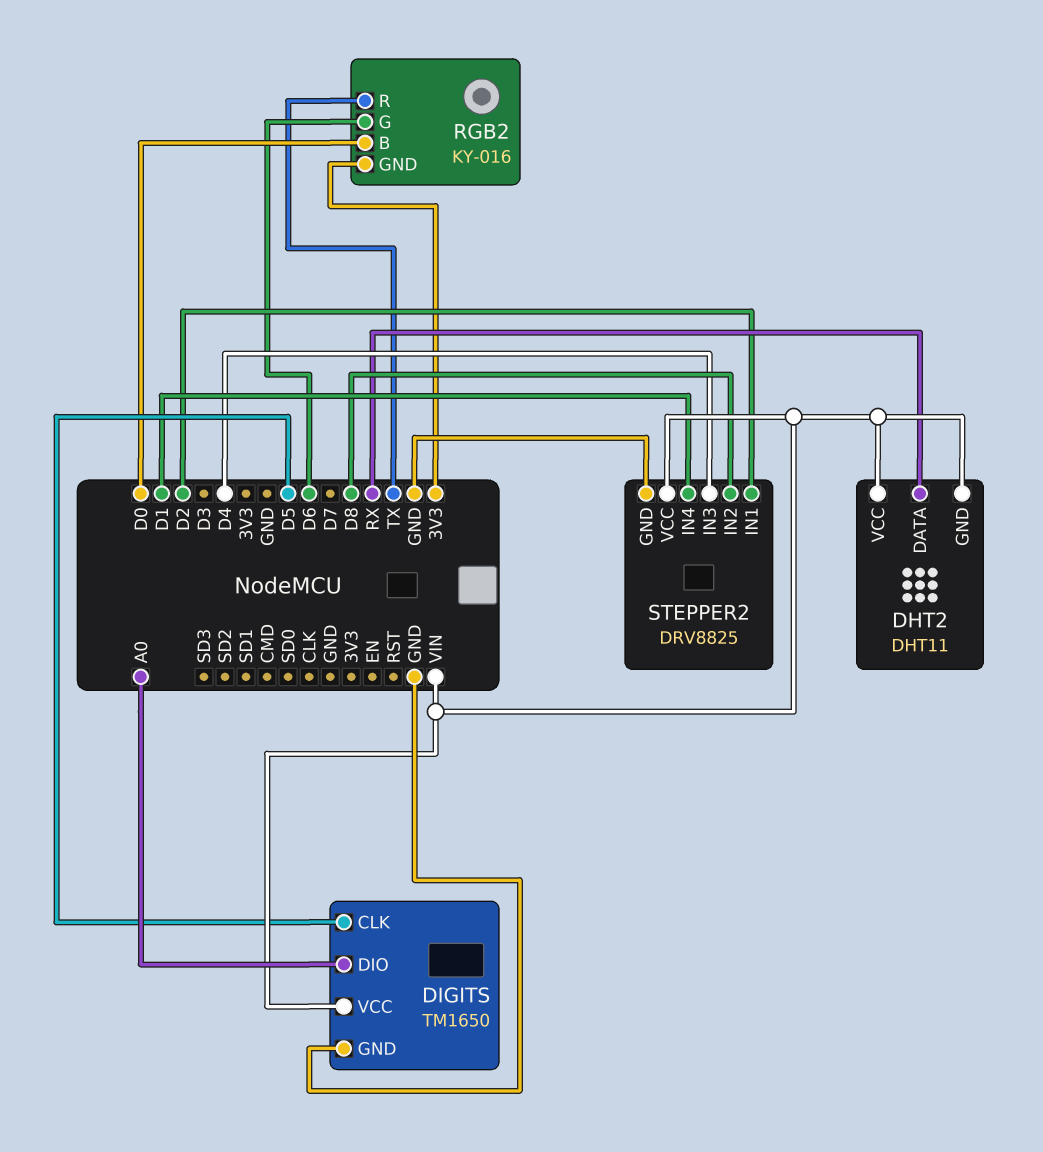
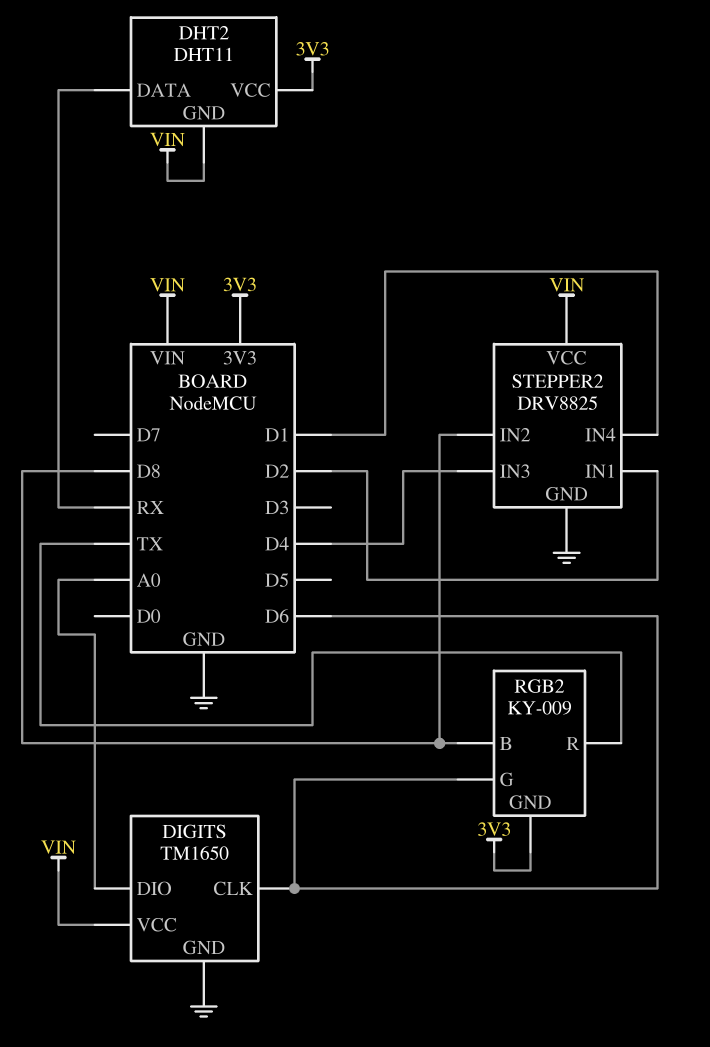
DHT2 pin VCC: VIN -> 3V3
DIGITS pin CLK: D5 -> D6
RGB2: KY-016 -> KY-009
RGB2 pin B: D0 -> D8

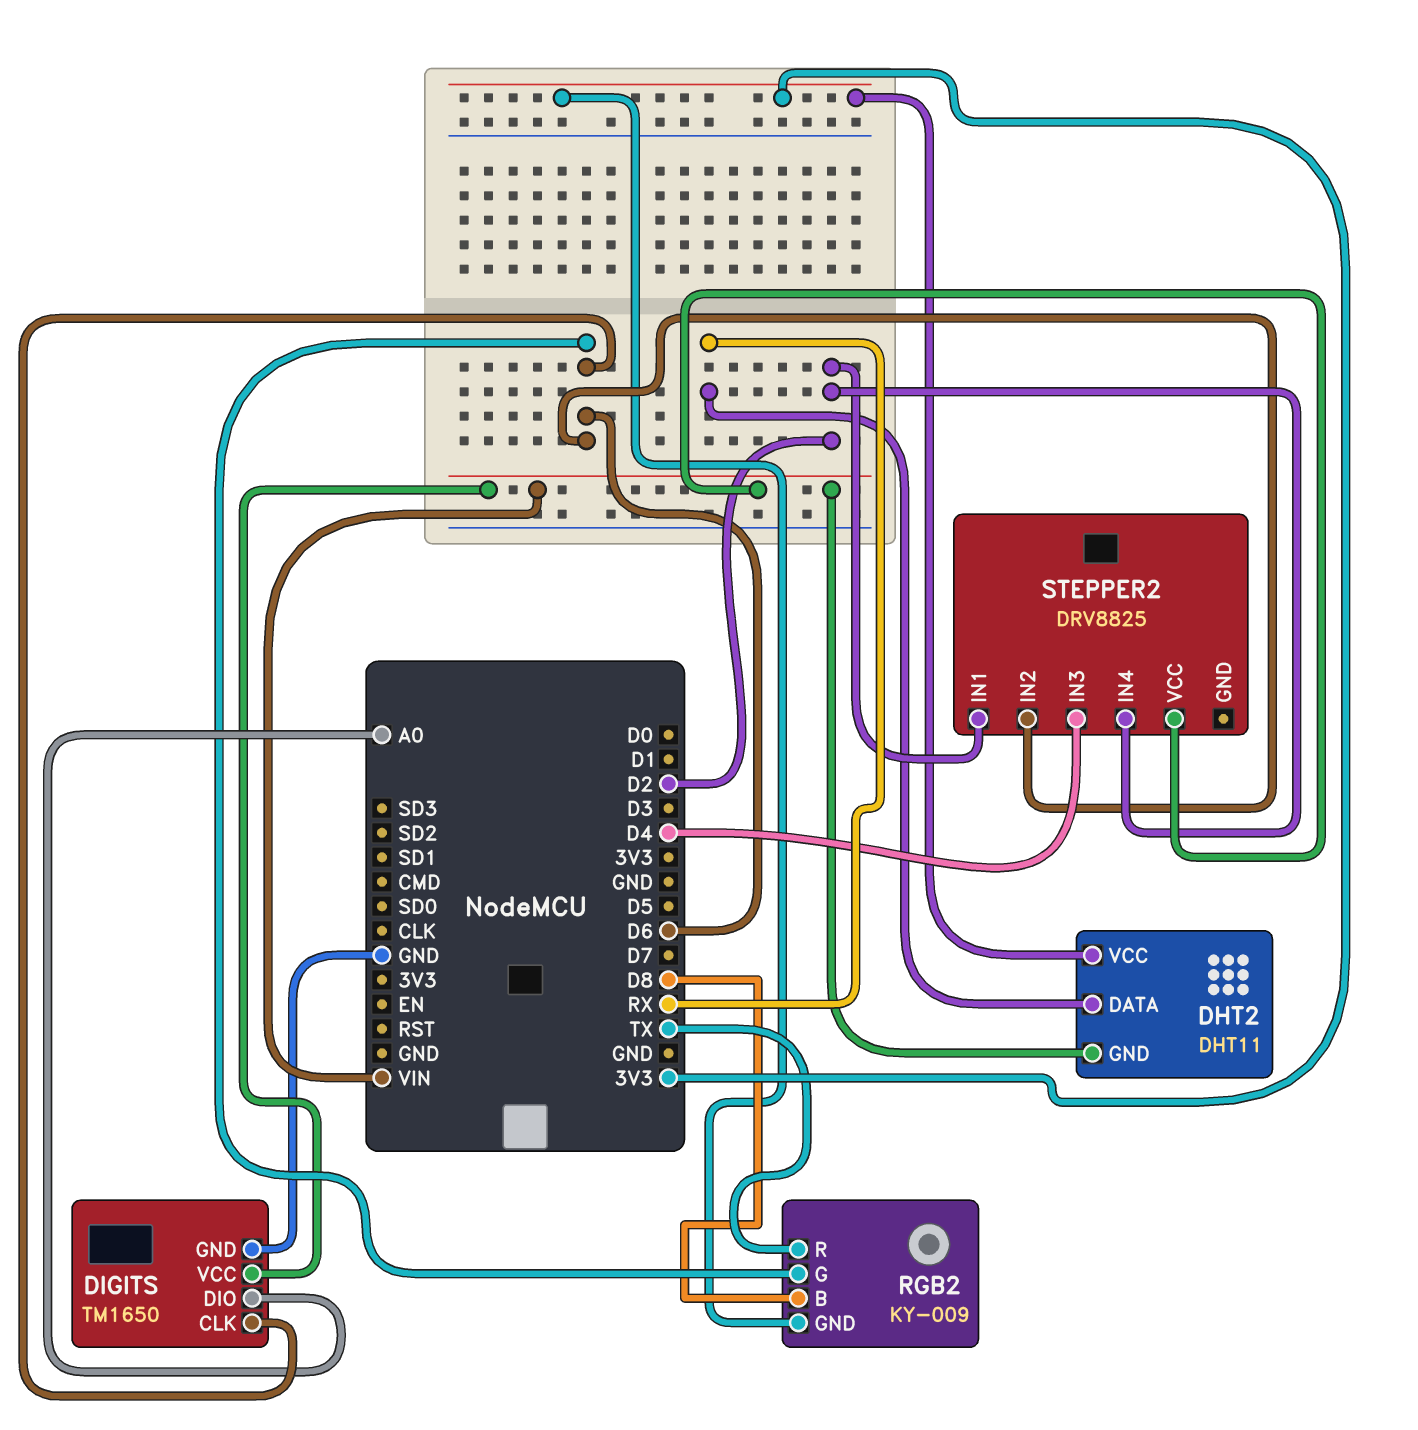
STEPPER2 pin GND: GND -> none
STEPPER2 pin IN2: D8 -> D6
STEPPER2 pin IN4: D1 -> D2

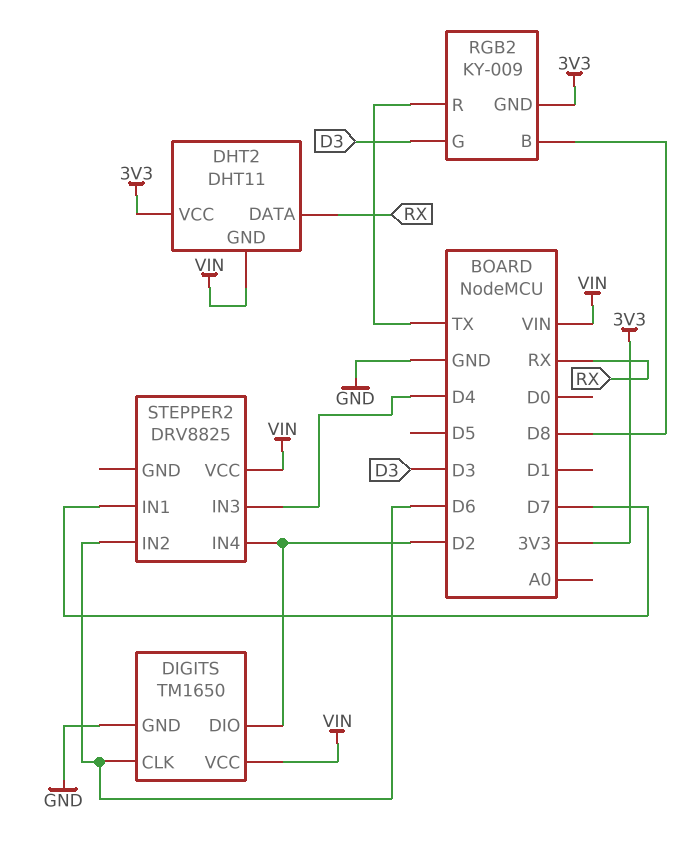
DIGITS pin DIO: A0 -> D2
RGB2 pin G: D6 -> D3
STEPPER2 pin IN1: D2 -> D7

